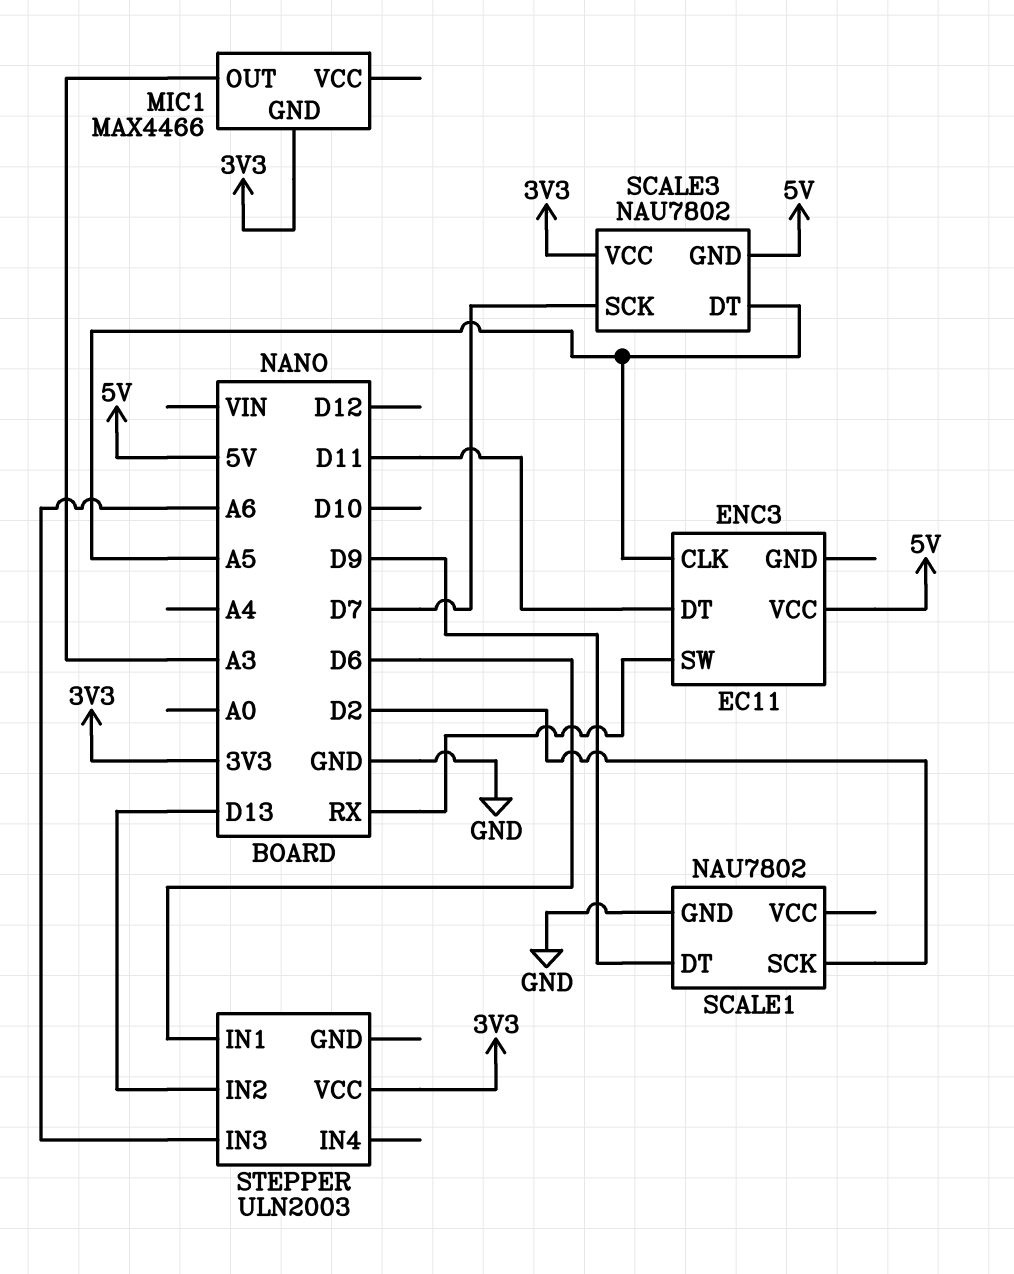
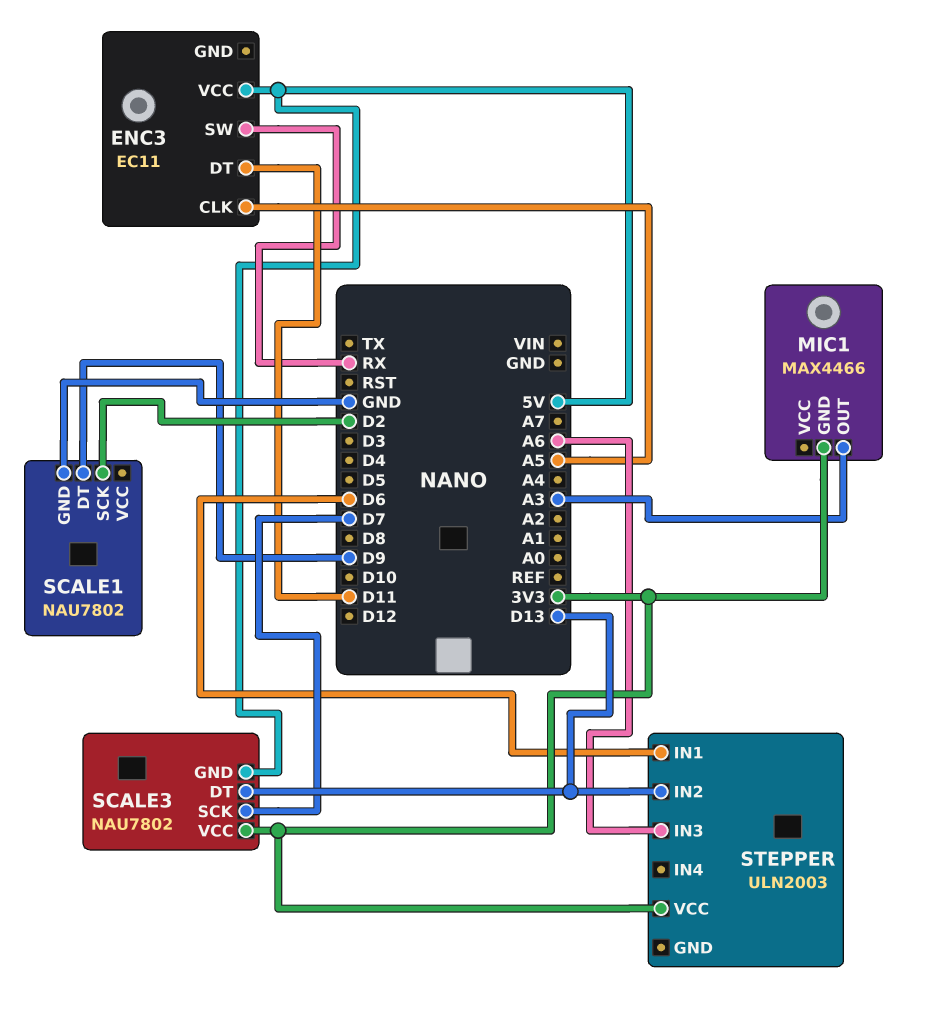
SCALE3 pin DT: A5 -> D13

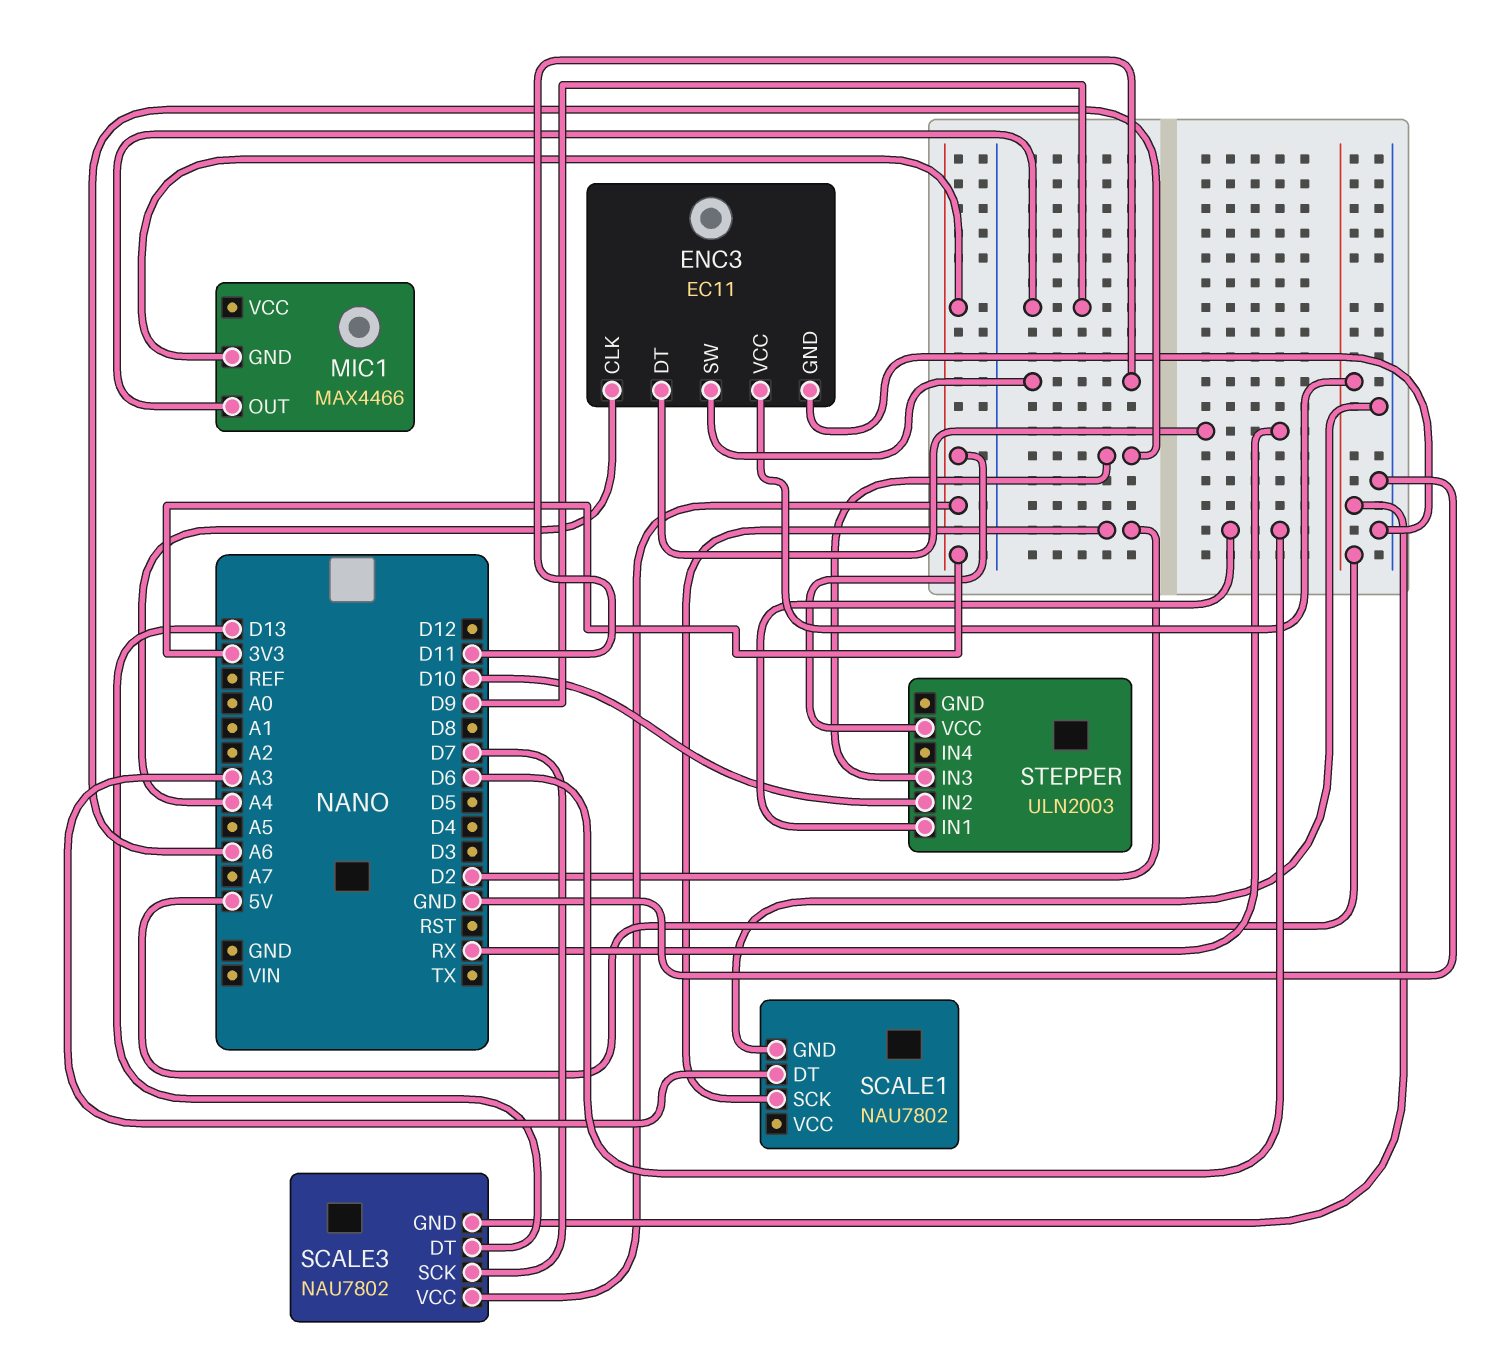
ENC3 pin CLK: A5 -> A4
ENC3 pin DT: D11 -> RX
ENC3 pin GND: none -> GND
ENC3 pin SW: RX -> D11
MIC1 pin OUT: A3 -> D9
SCALE1 pin DT: D9 -> A3
STEPPER pin IN2: D13 -> D10

